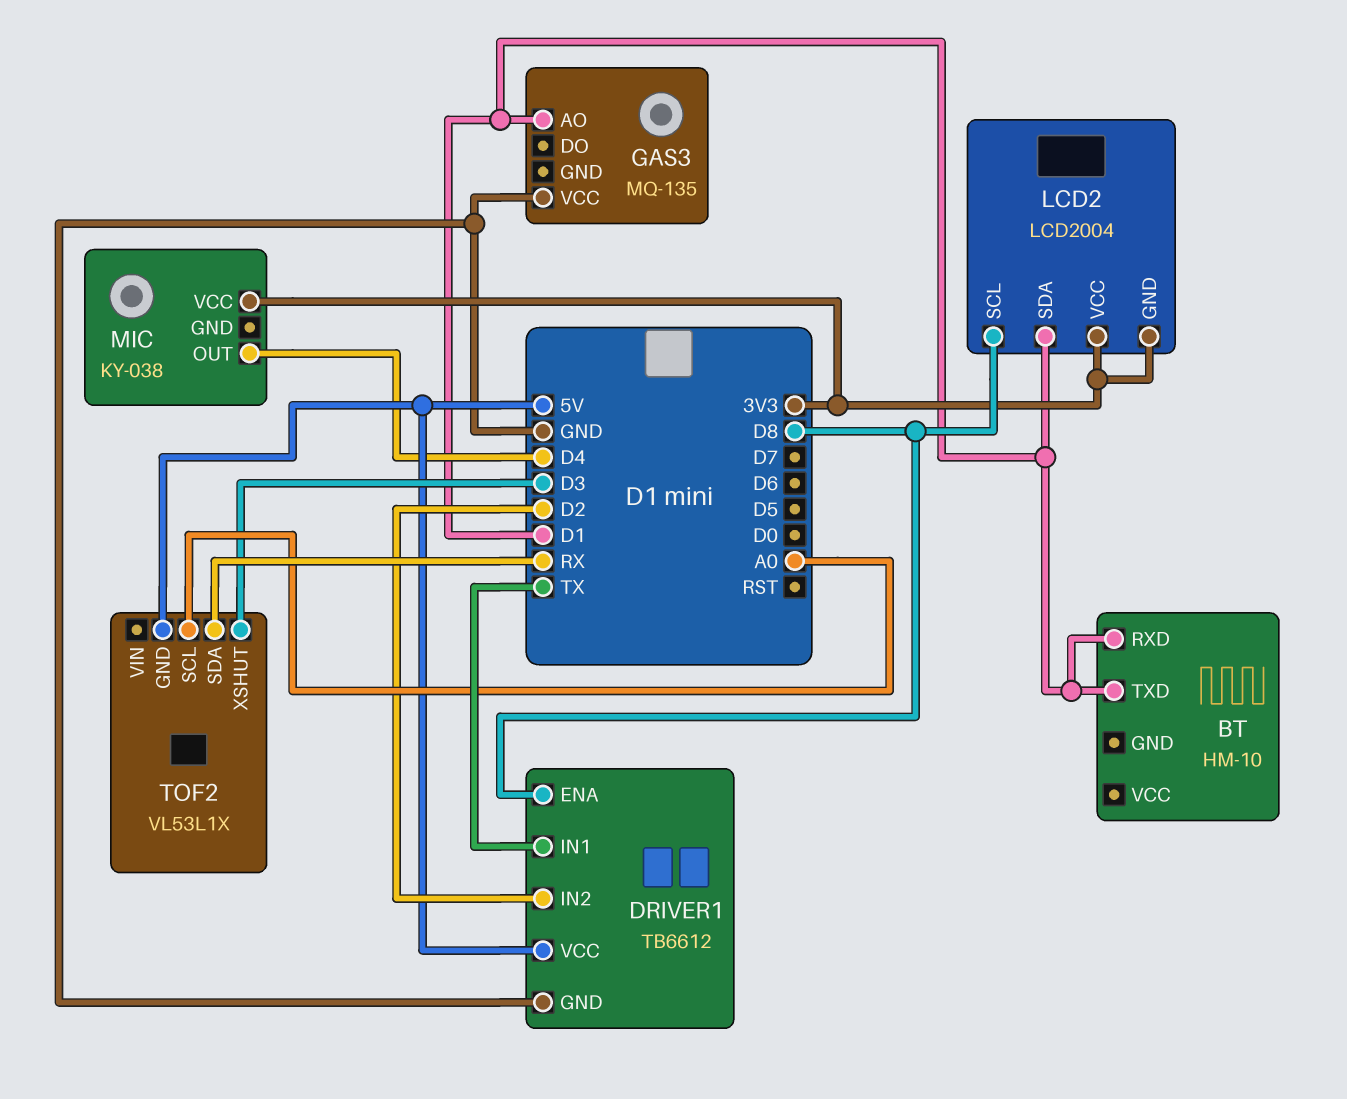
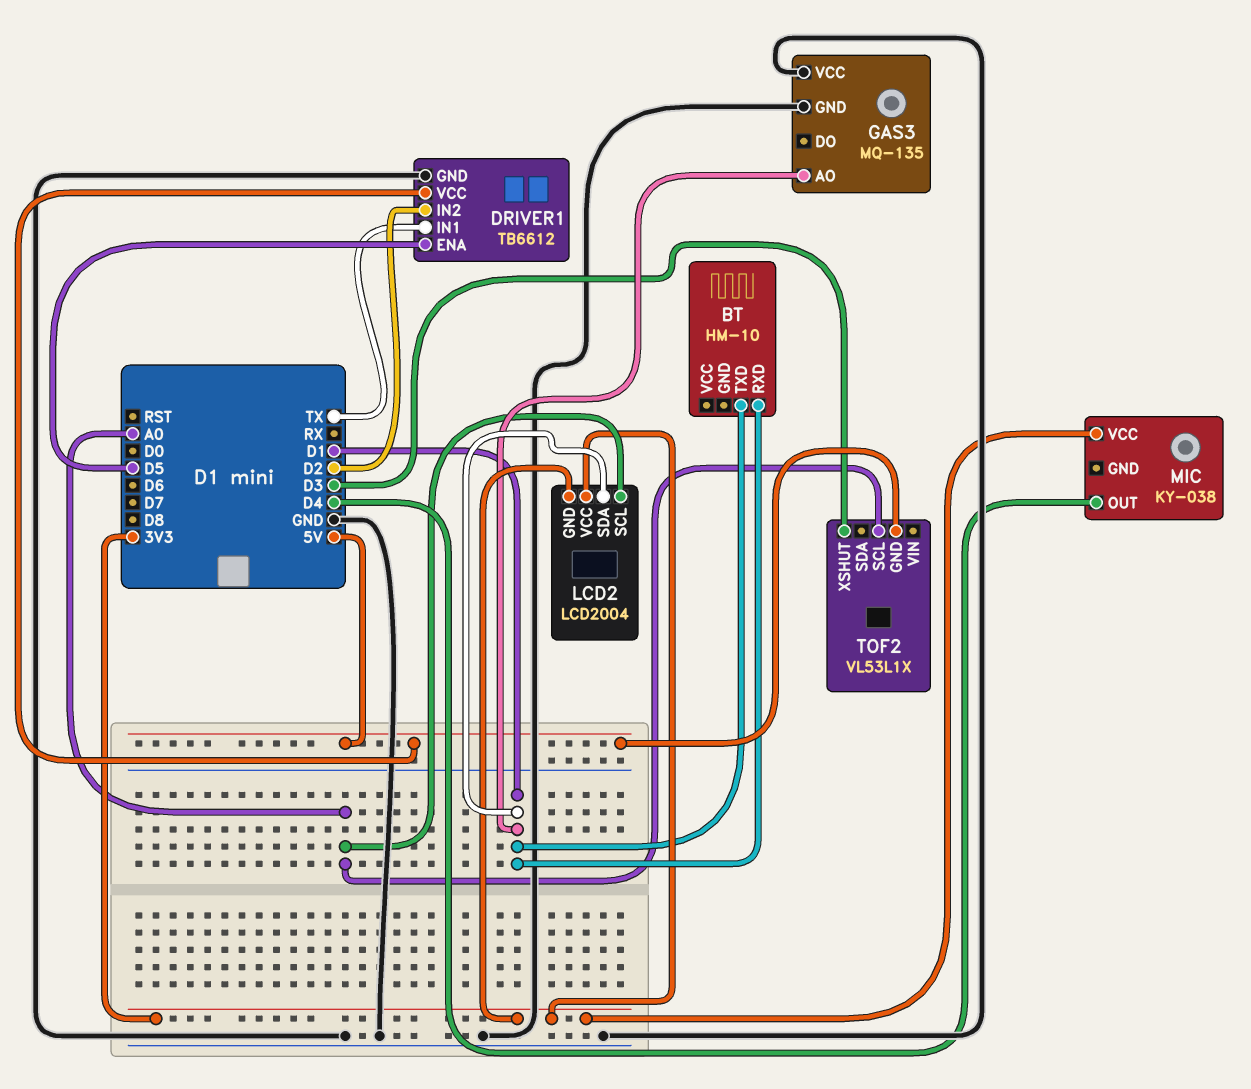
DRIVER1 pin ENA: D8 -> D5
GAS3 pin GND: none -> GND
LCD2 pin SCL: D8 -> A0
TOF2 pin SDA: RX -> none

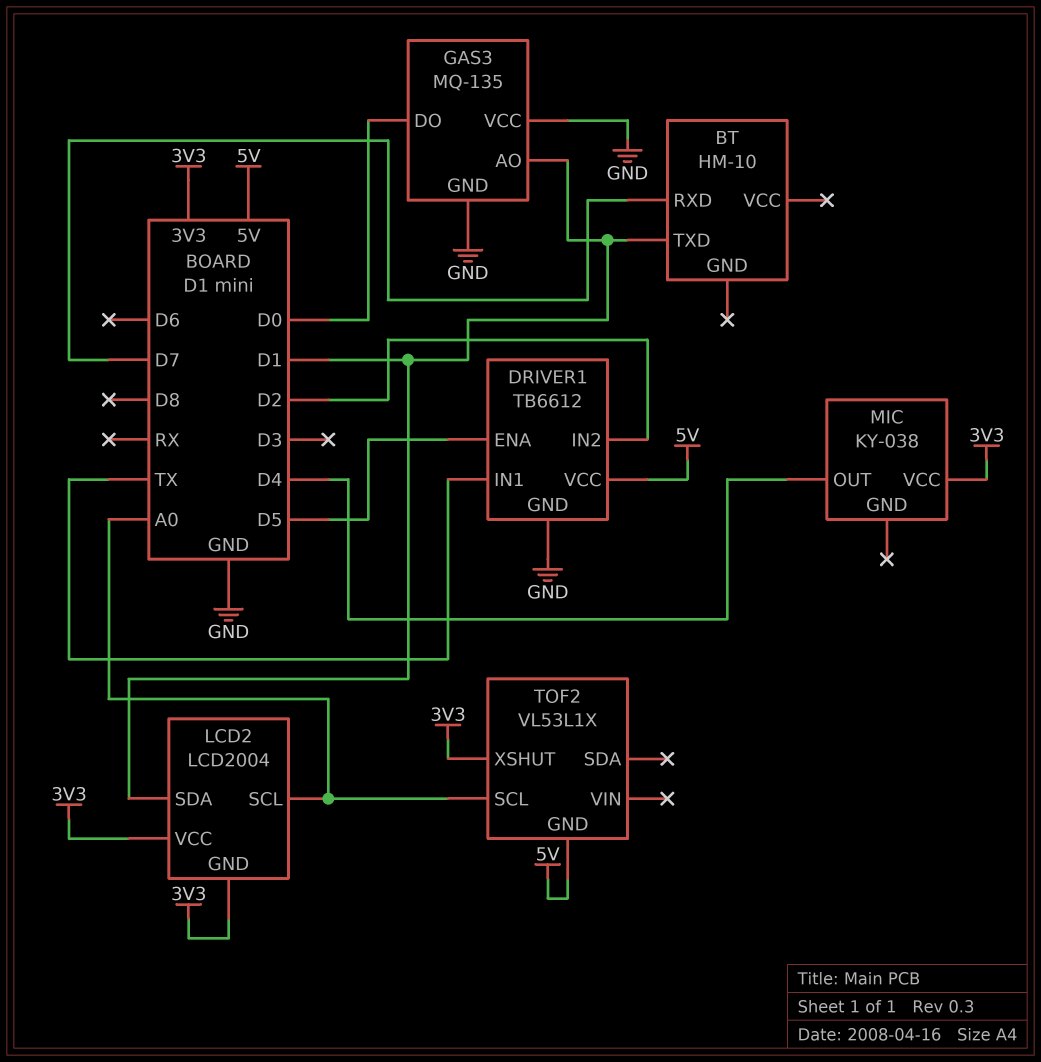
BT pin RXD: D1 -> D7
GAS3 pin DO: none -> D0
TOF2 pin XSHUT: D3 -> 3V3

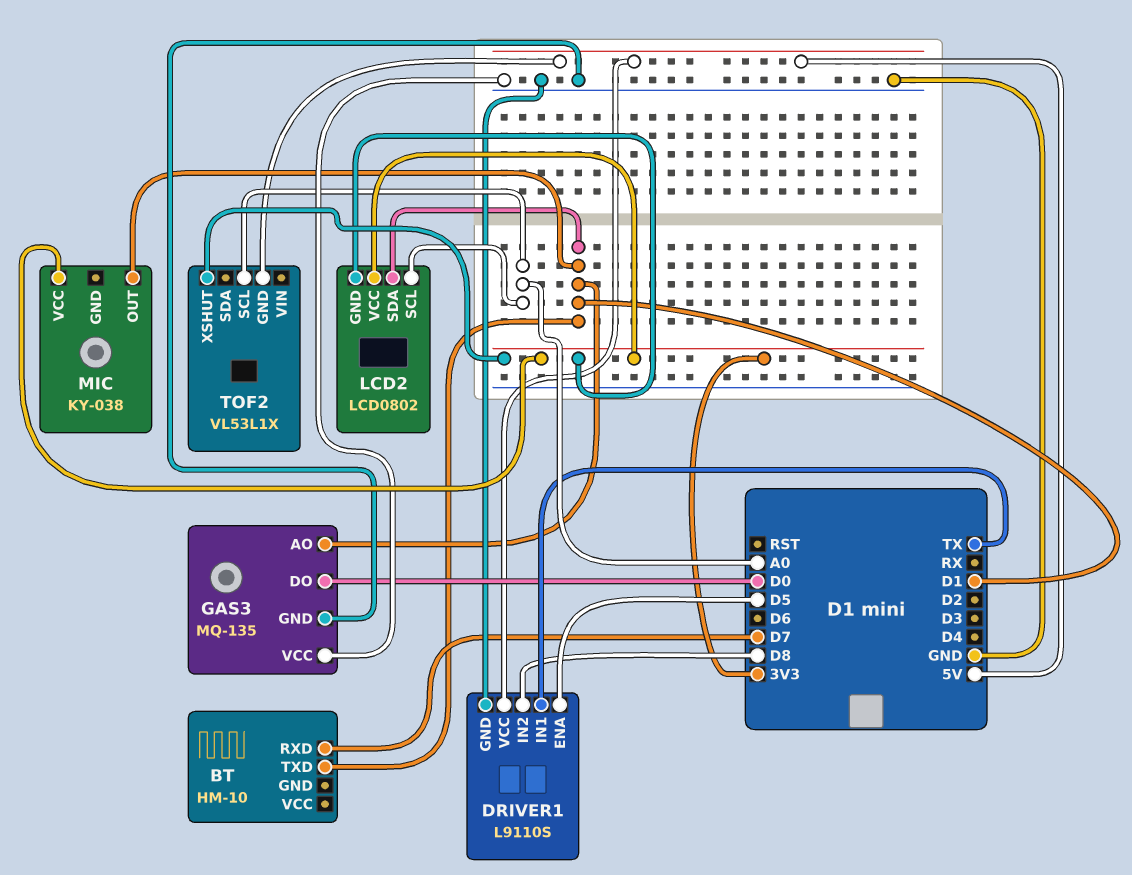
DRIVER1: TB6612 -> L9110S
DRIVER1 pin IN2: D2 -> D8
LCD2: LCD2004 -> LCD0802
MIC pin OUT: D4 -> D1

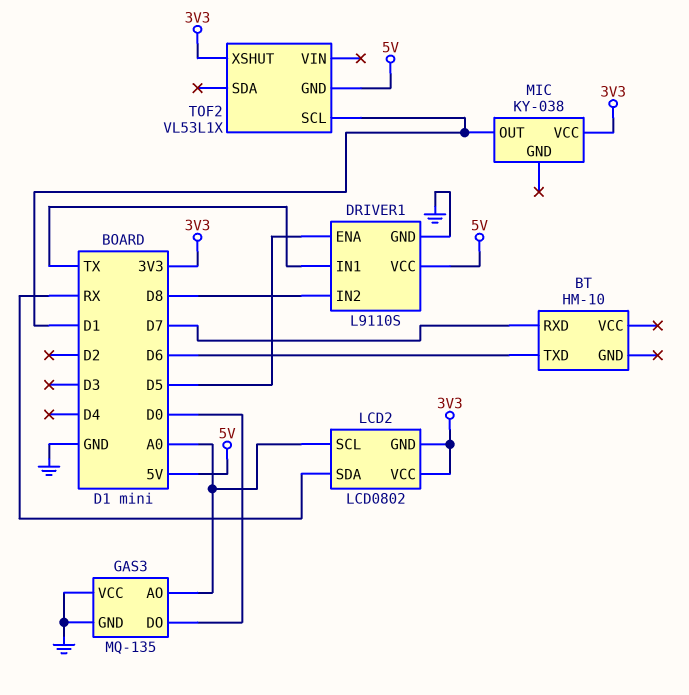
BT pin TXD: D1 -> D6
GAS3 pin AO: D1 -> A0
LCD2 pin SDA: D1 -> RX
TOF2 pin SCL: A0 -> D1

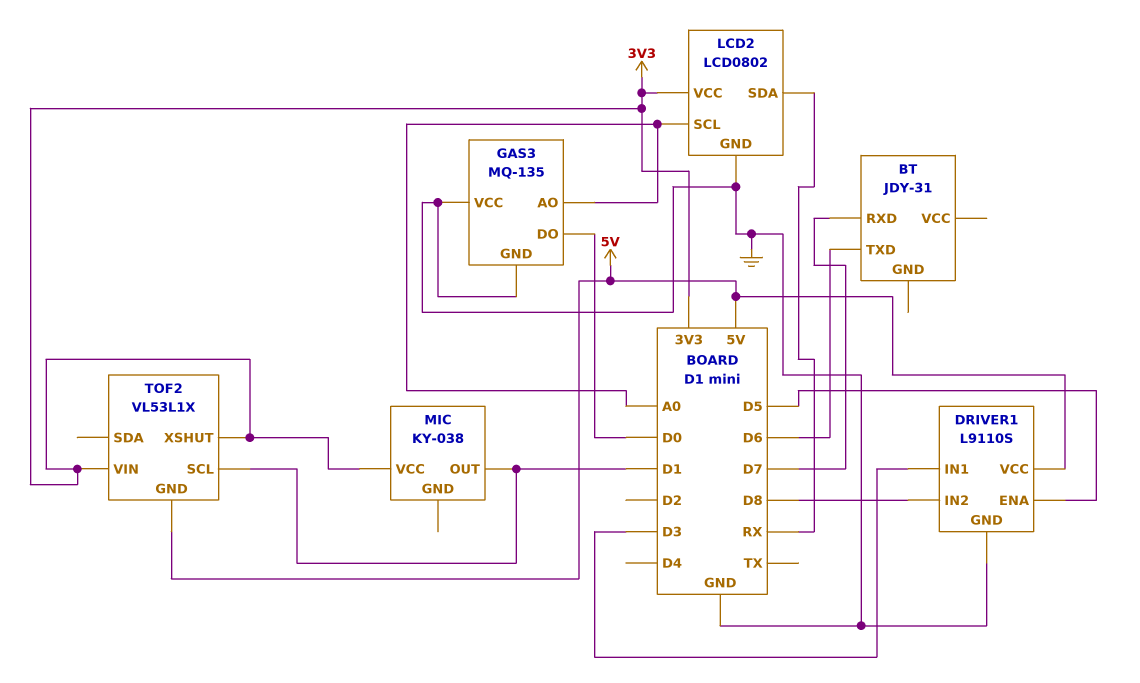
BT: HM-10 -> JDY-31
DRIVER1 pin IN1: TX -> D3
LCD2 pin GND: 3V3 -> GND
TOF2 pin VIN: none -> 3V3

